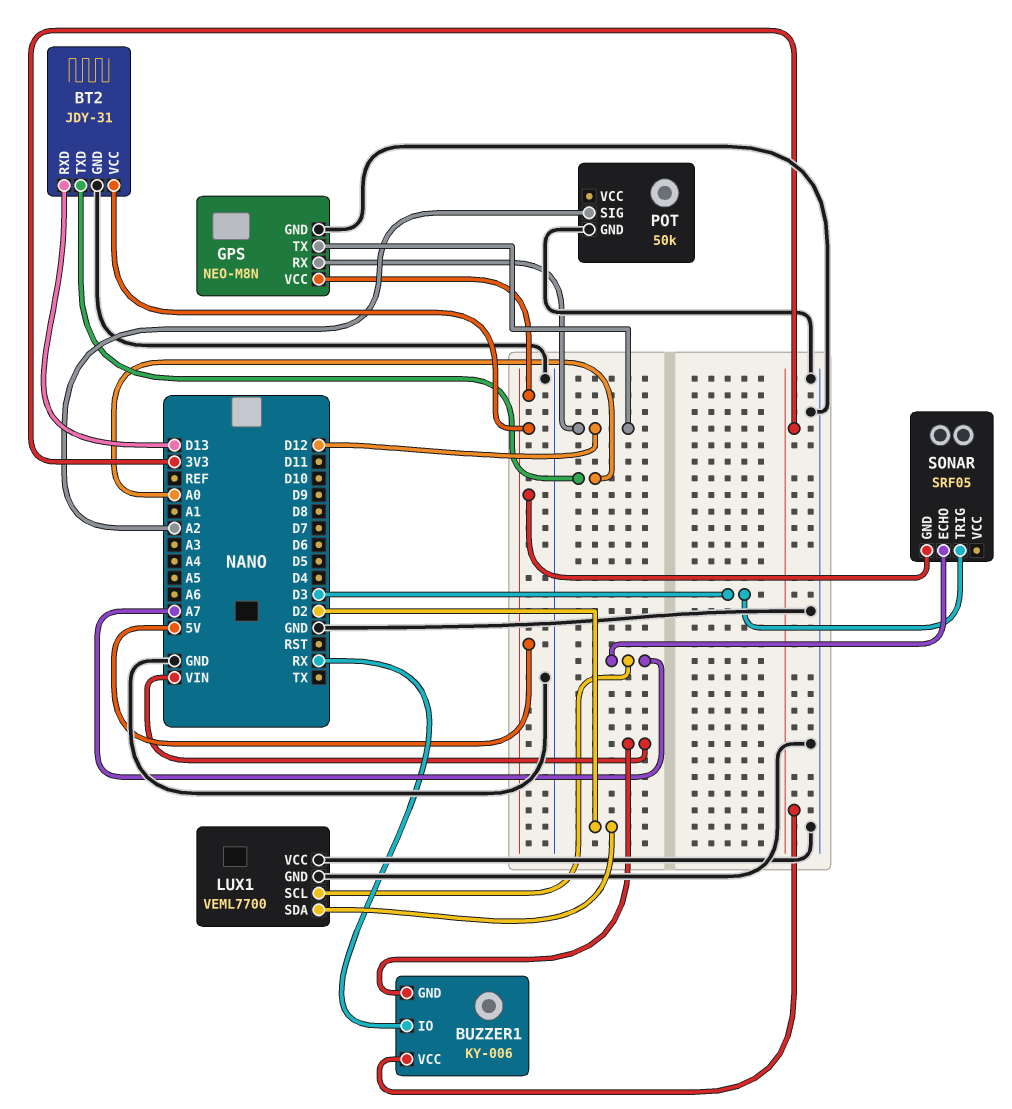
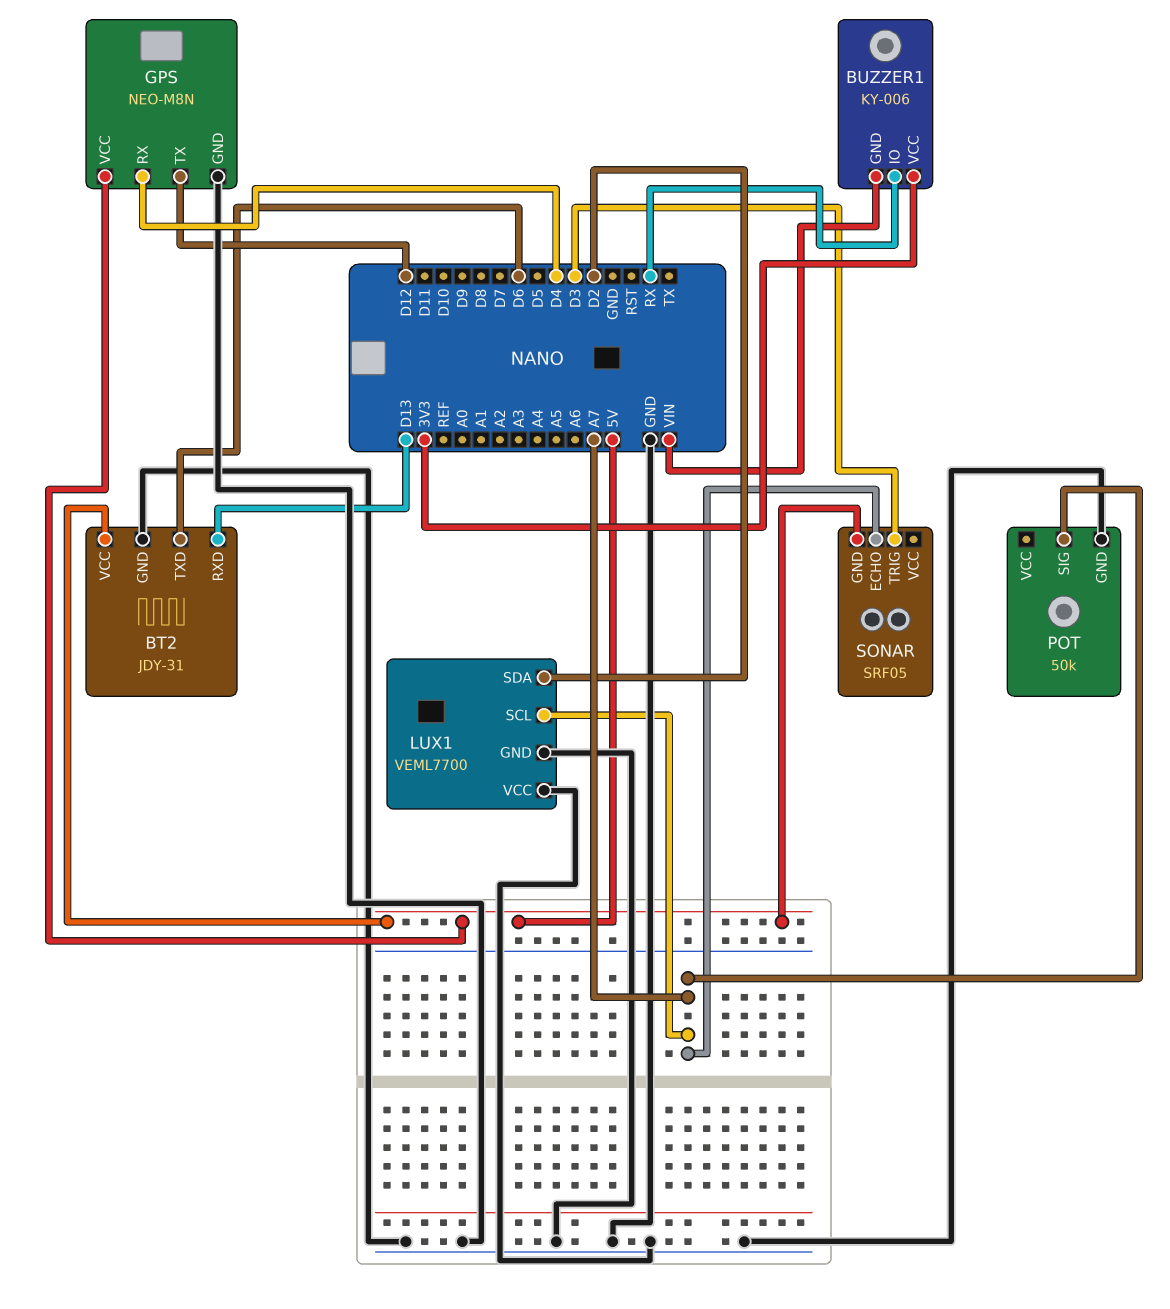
BT2 pin TXD: A0 -> D6
GPS pin RX: D12 -> D4
POT pin SIG: A2 -> A7

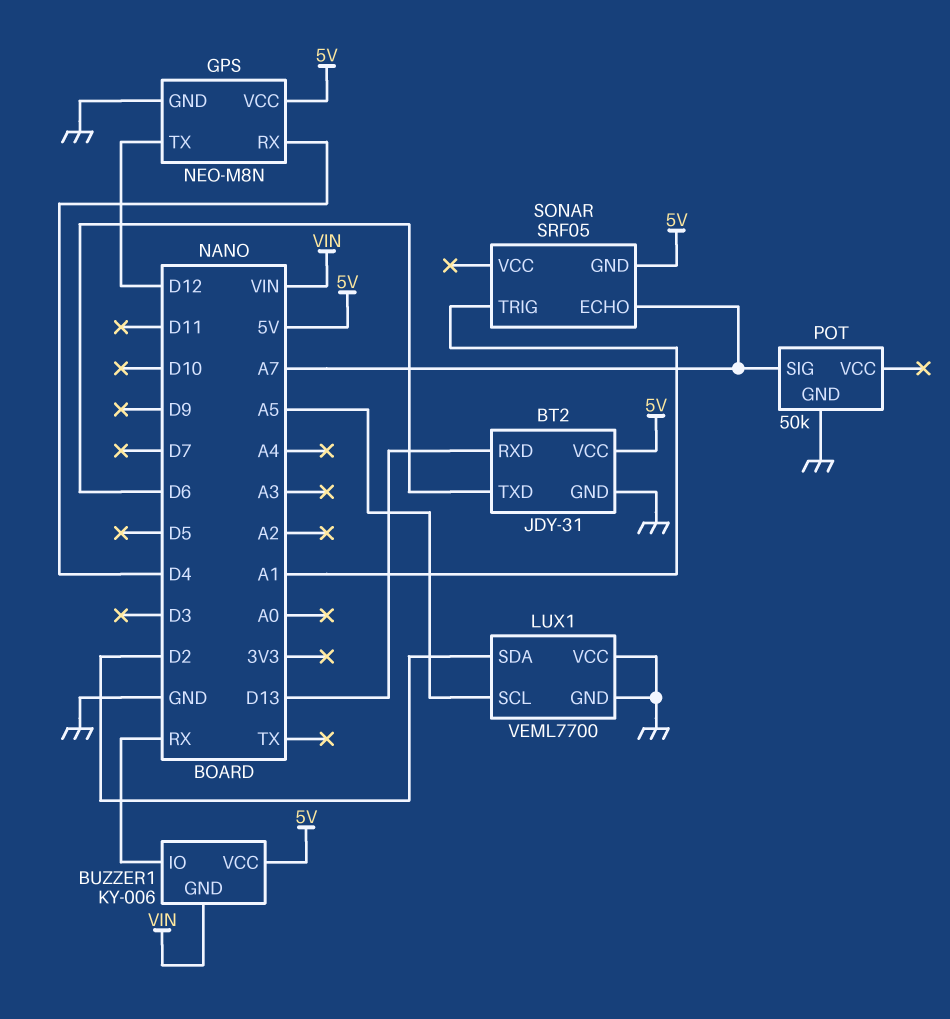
BUZZER1 pin VCC: 3V3 -> 5V
LUX1 pin SCL: A7 -> A5
SONAR pin TRIG: D3 -> A1

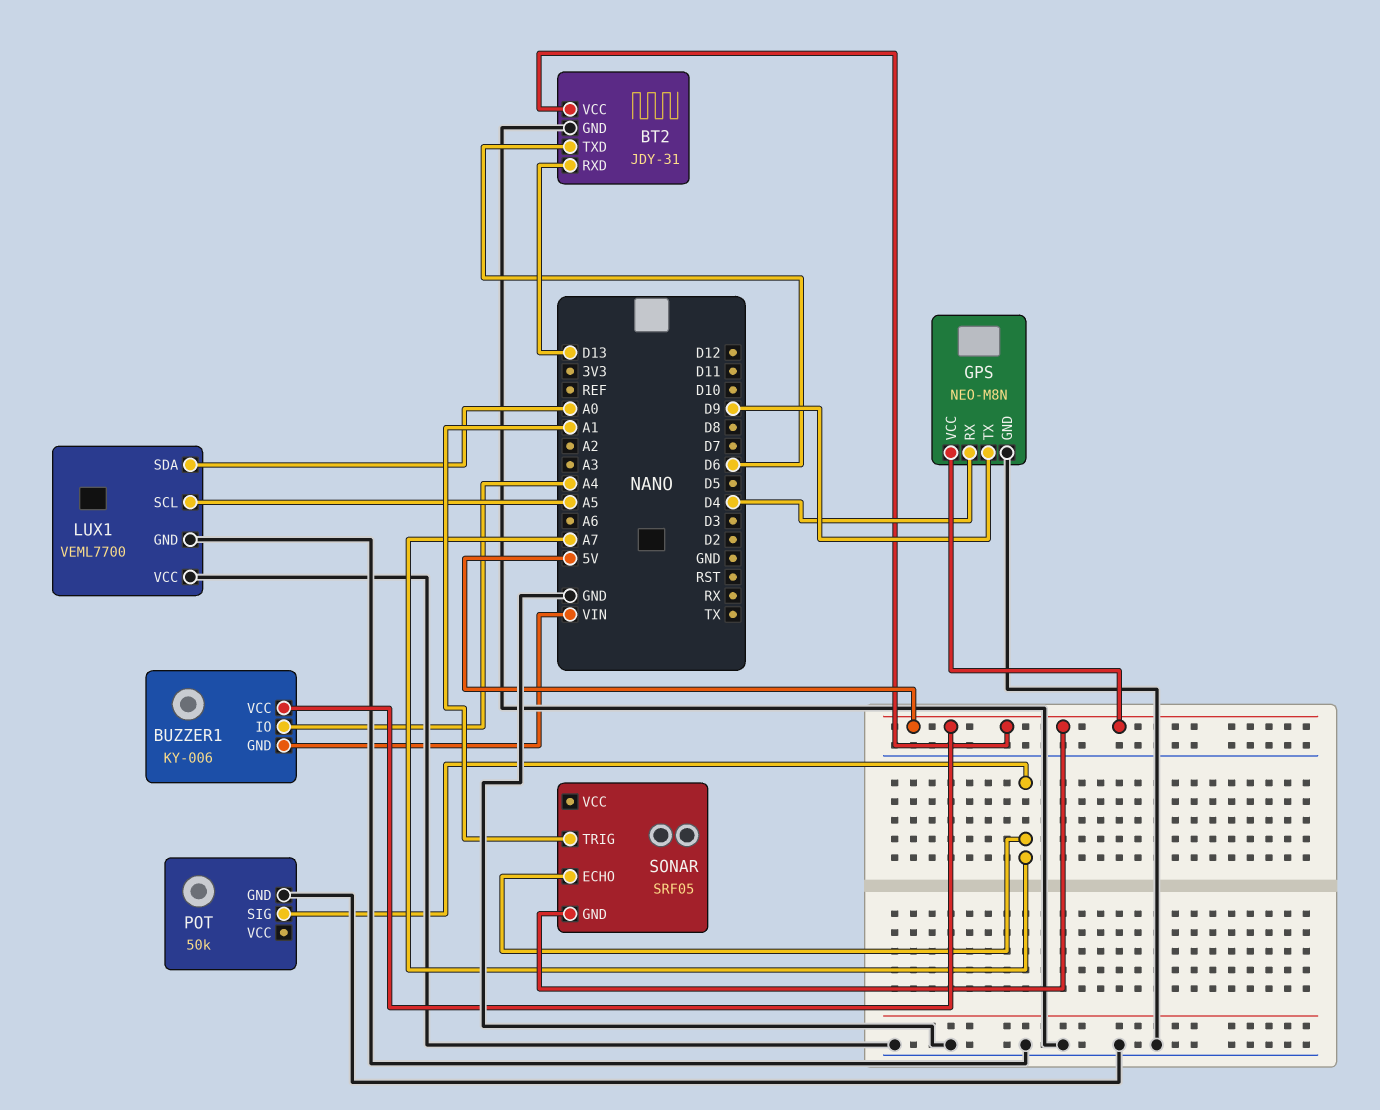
BUZZER1 pin IO: RX -> A4
GPS pin TX: D12 -> D9
LUX1 pin SDA: D2 -> A0

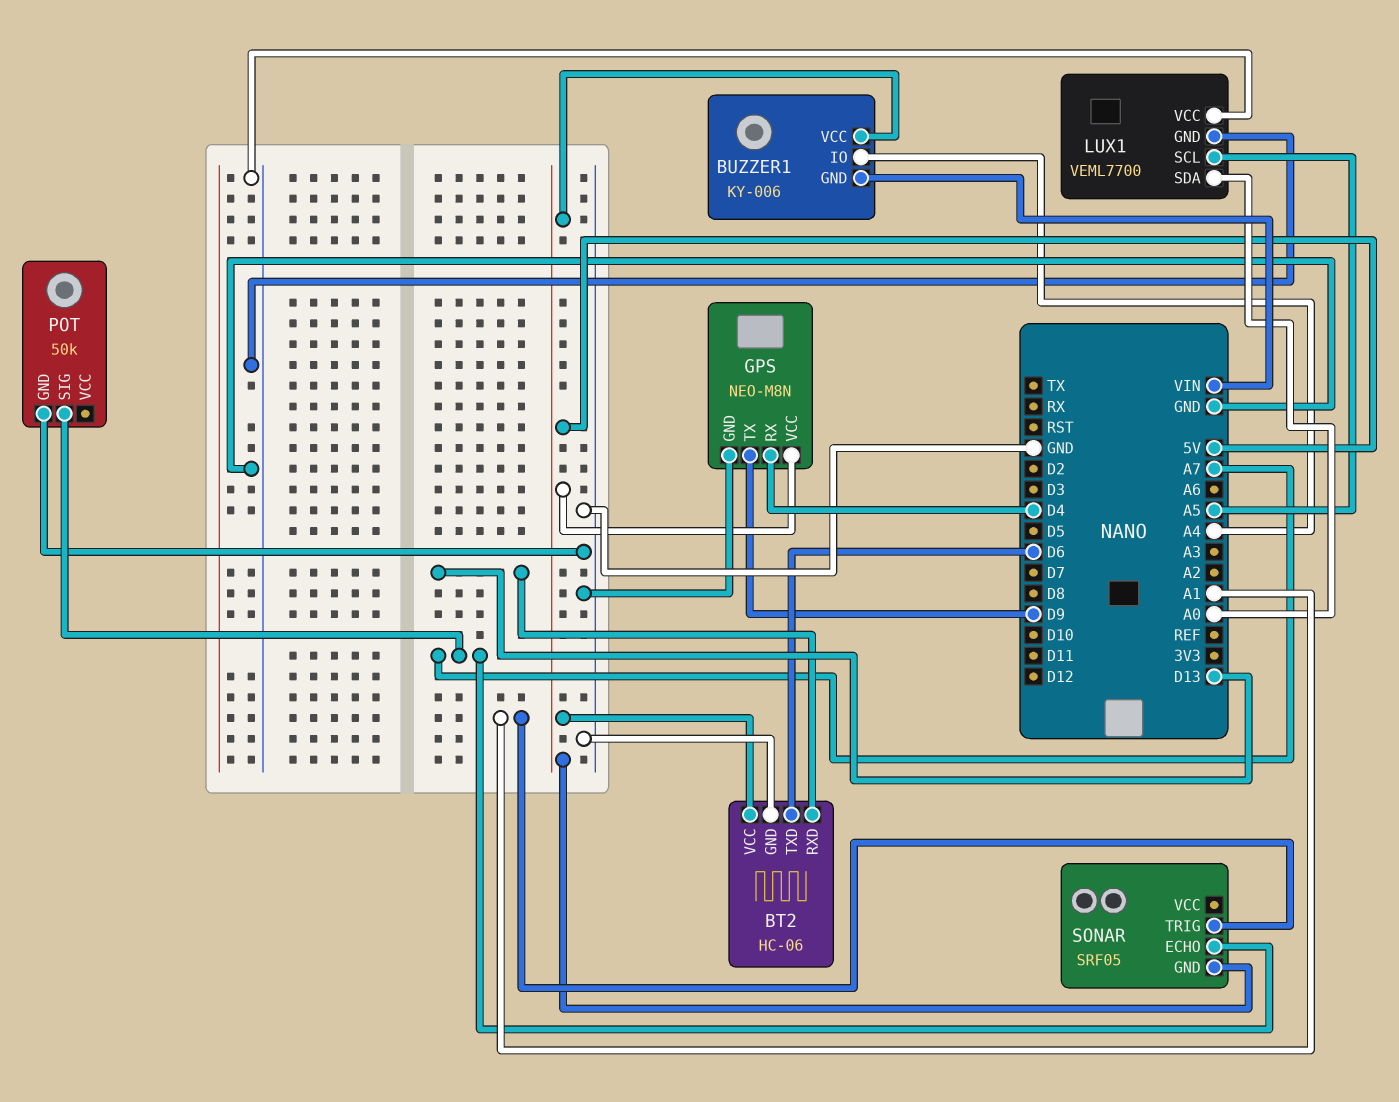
BT2: JDY-31 -> HC-06

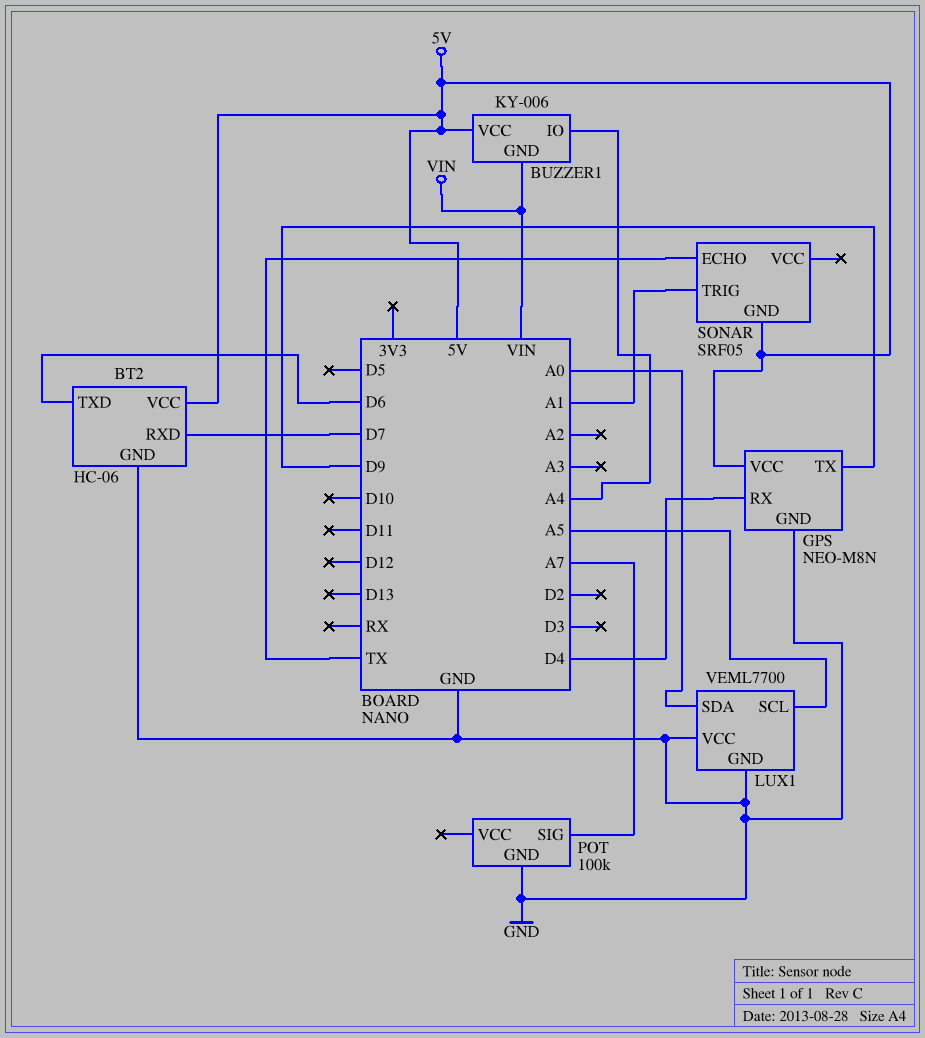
BT2 pin RXD: D13 -> D7
POT: 50k -> 100k
SONAR pin ECHO: A7 -> TX

